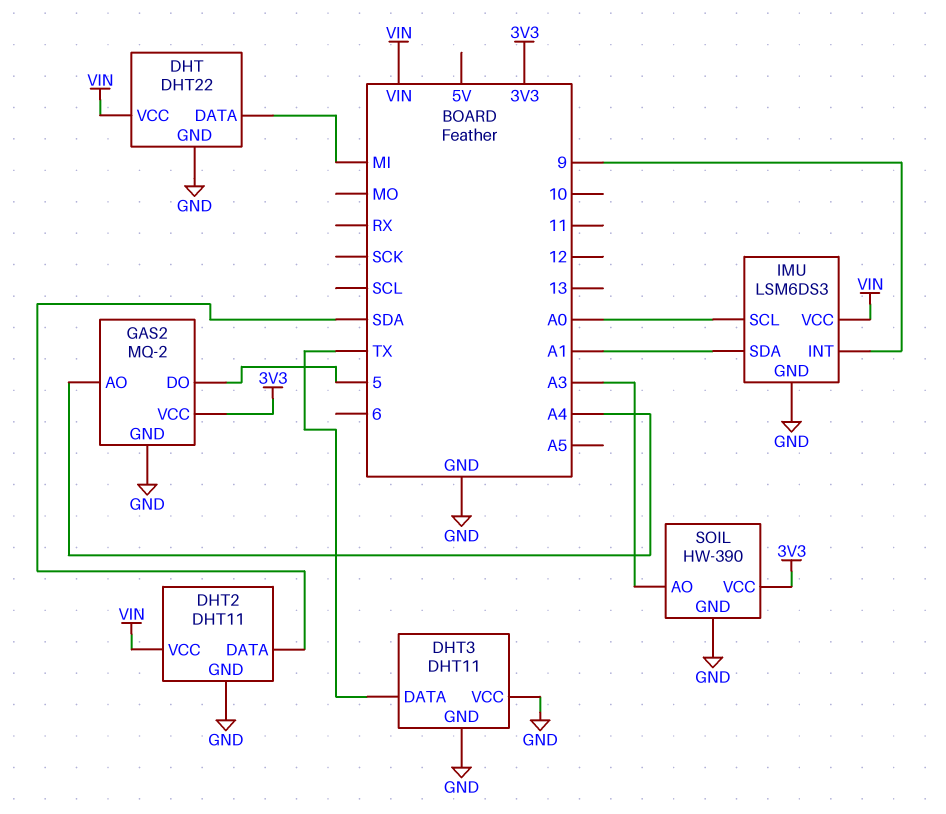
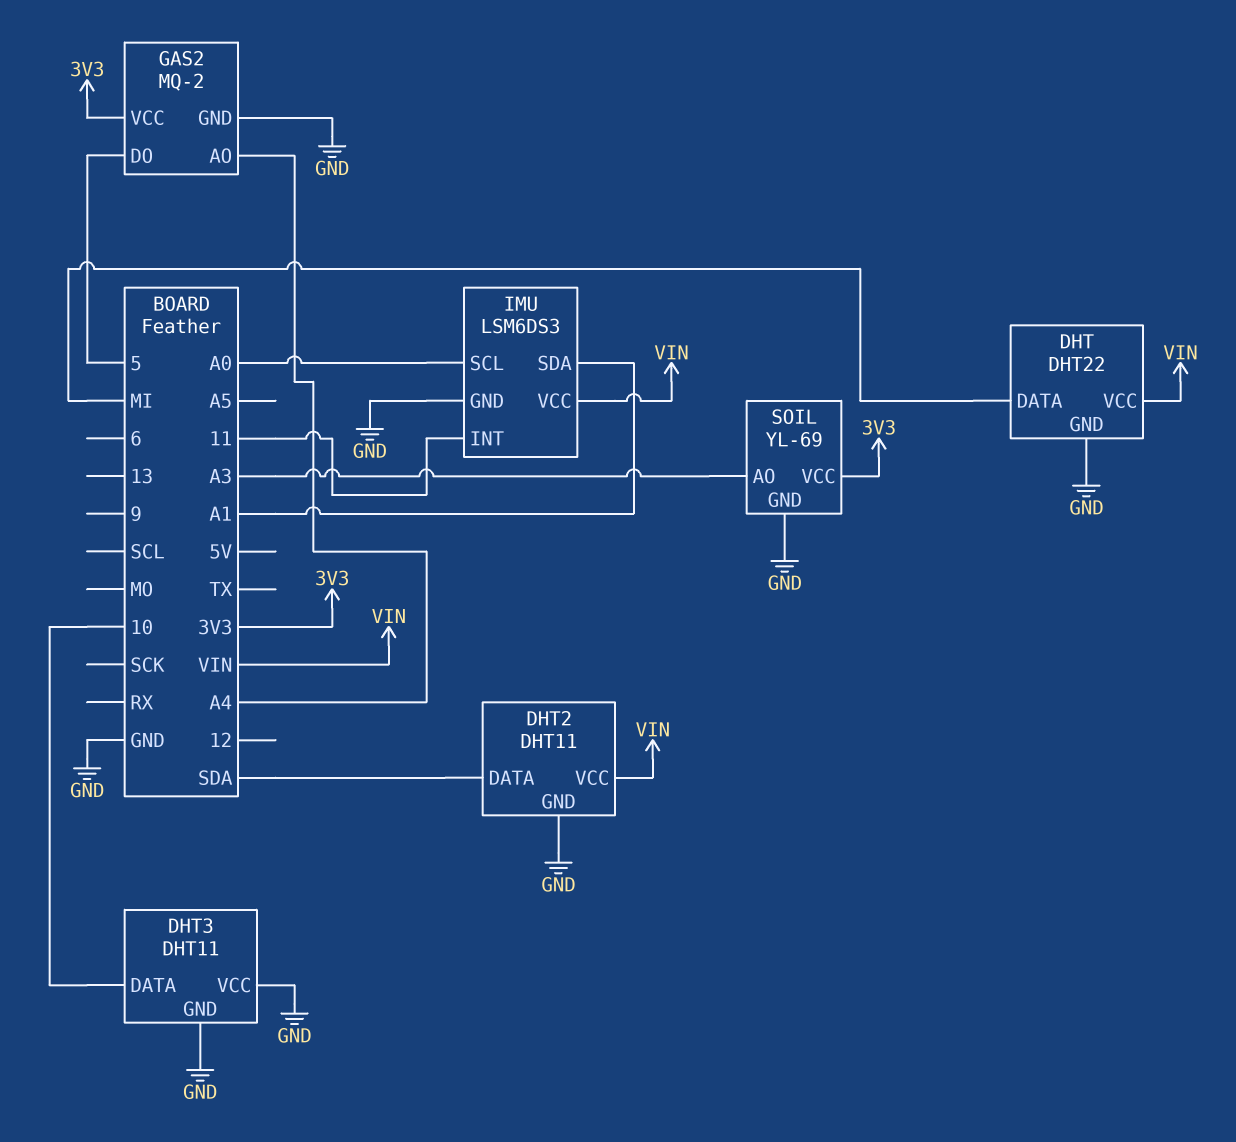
DHT3 pin DATA: TX -> 10
IMU pin INT: 9 -> 11
SOIL: HW-390 -> YL-69

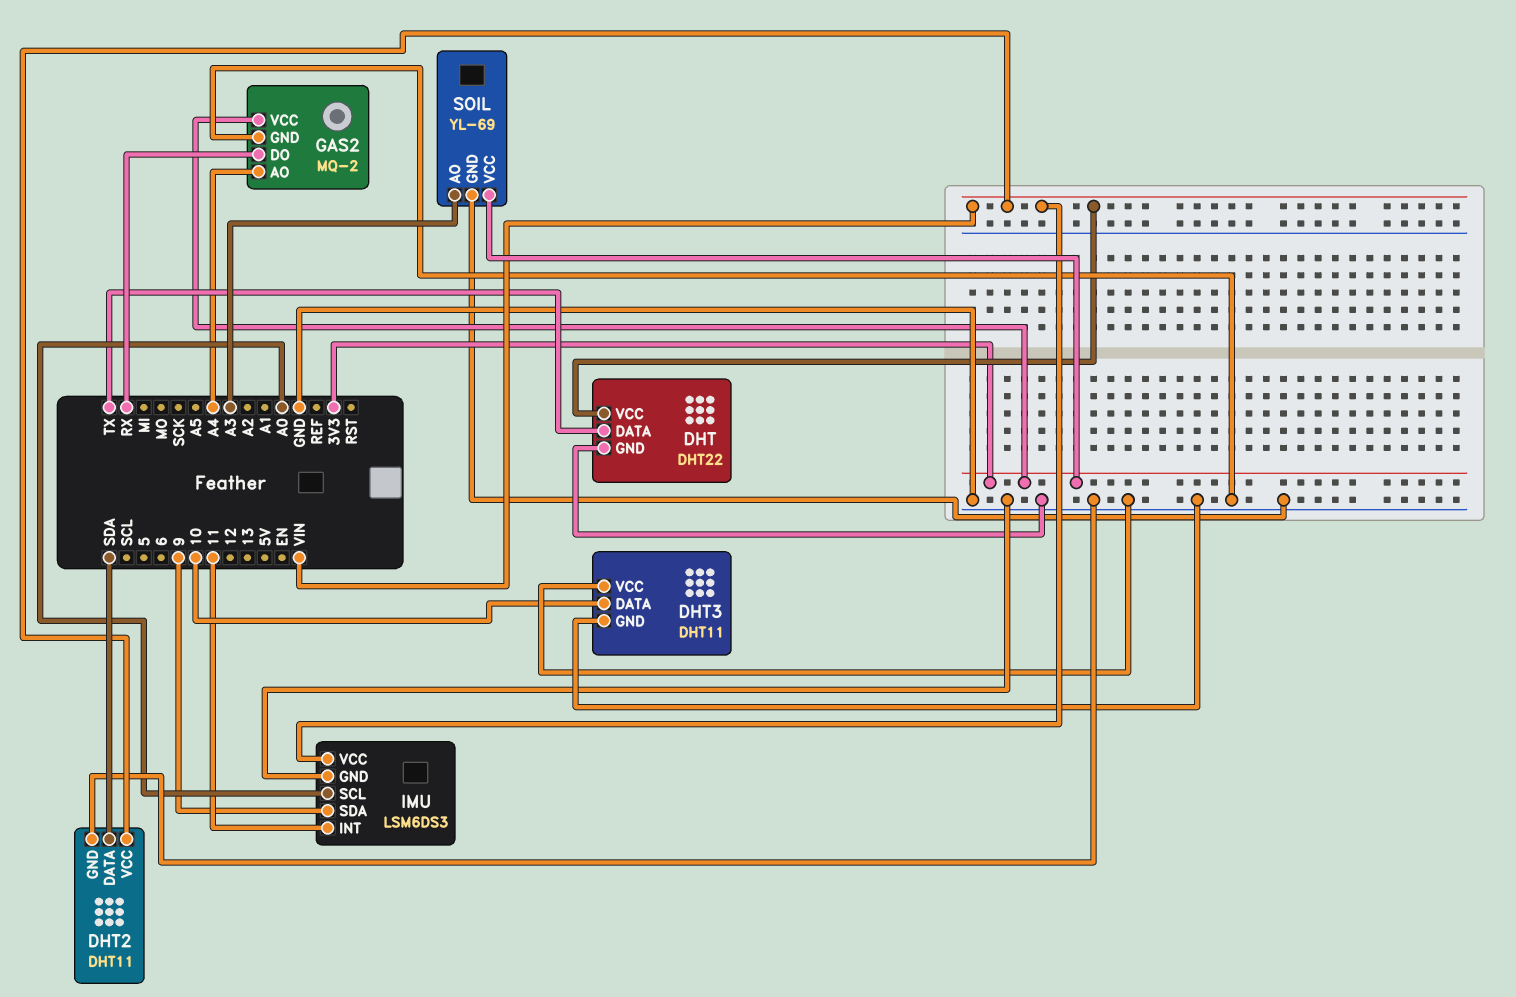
DHT pin DATA: MI -> TX
GAS2 pin DO: 5 -> RX
IMU pin SDA: A1 -> 9

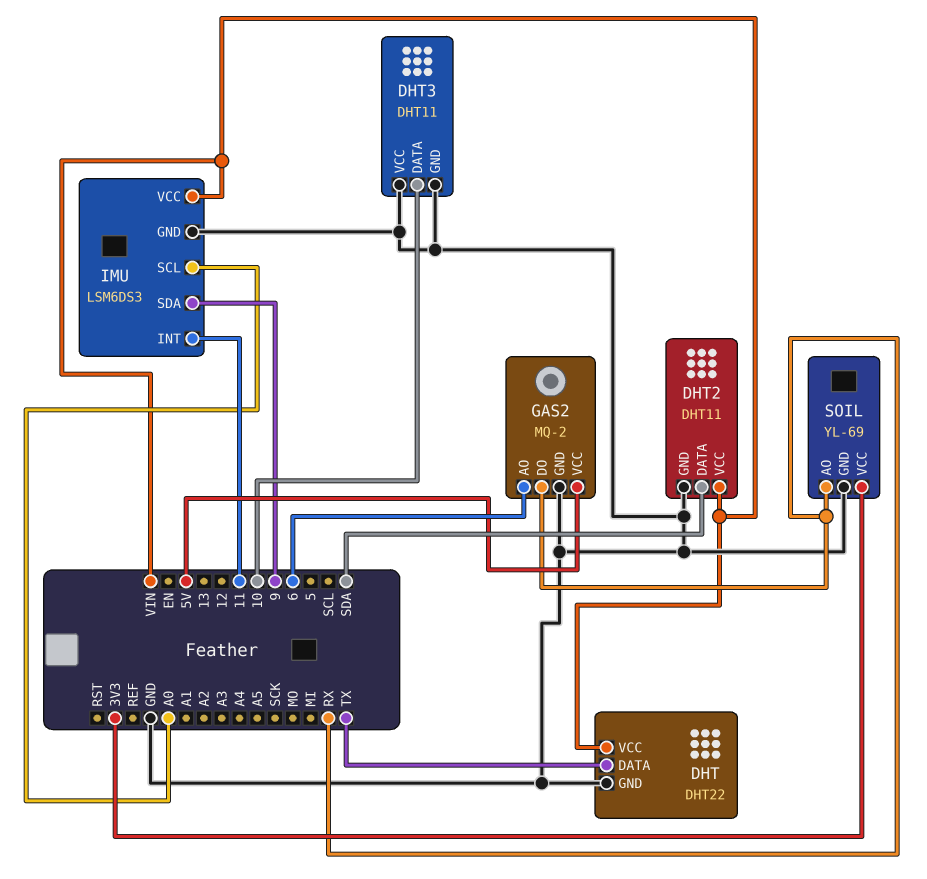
GAS2 pin AO: A4 -> 6
GAS2 pin VCC: 3V3 -> 5V
SOIL pin AO: A3 -> RX

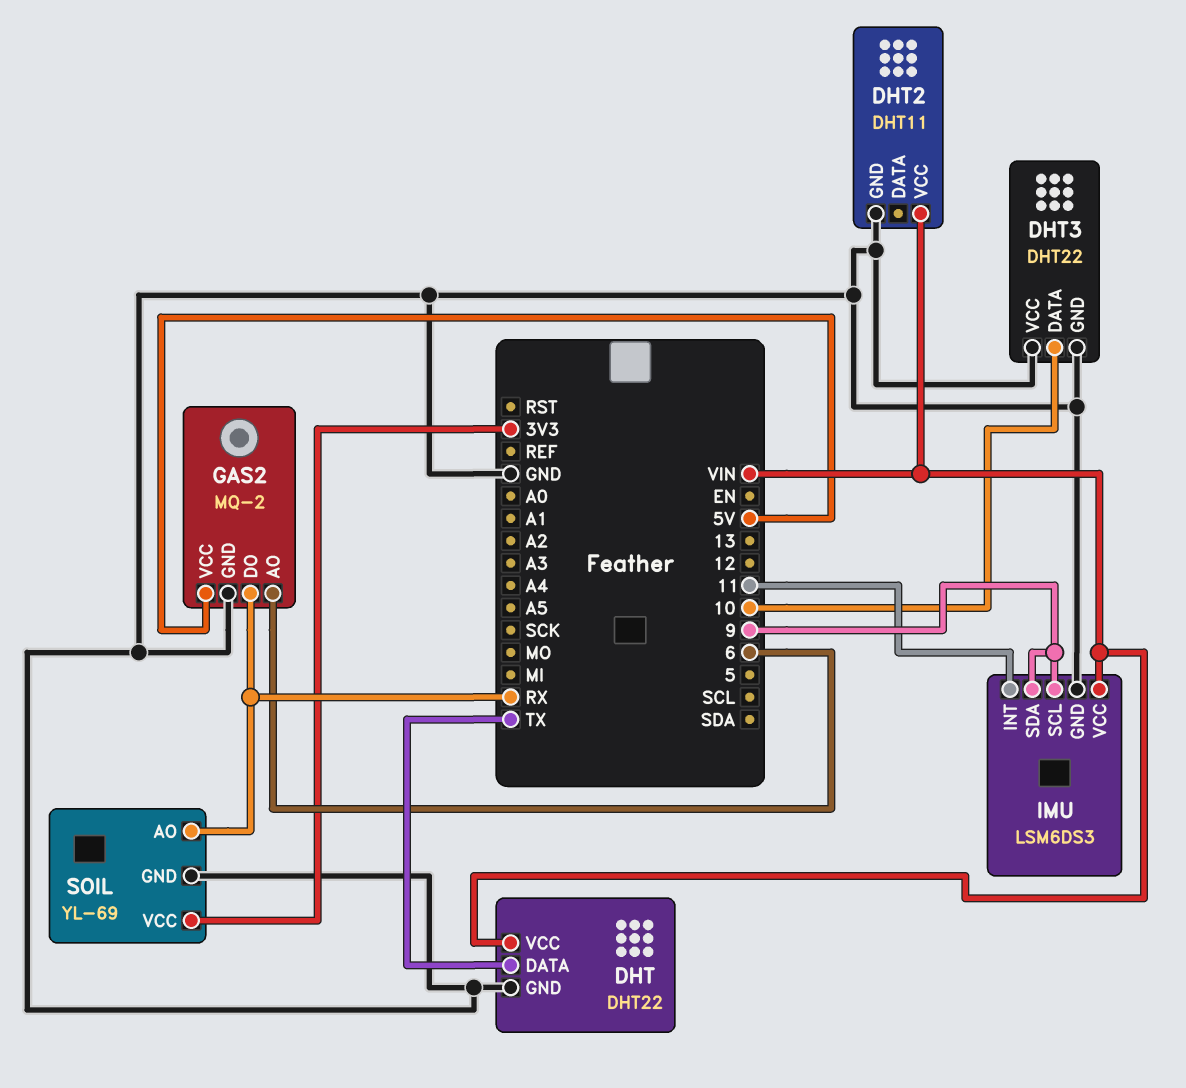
DHT2 pin DATA: SDA -> none
DHT3: DHT11 -> DHT22
IMU pin SCL: A0 -> 9

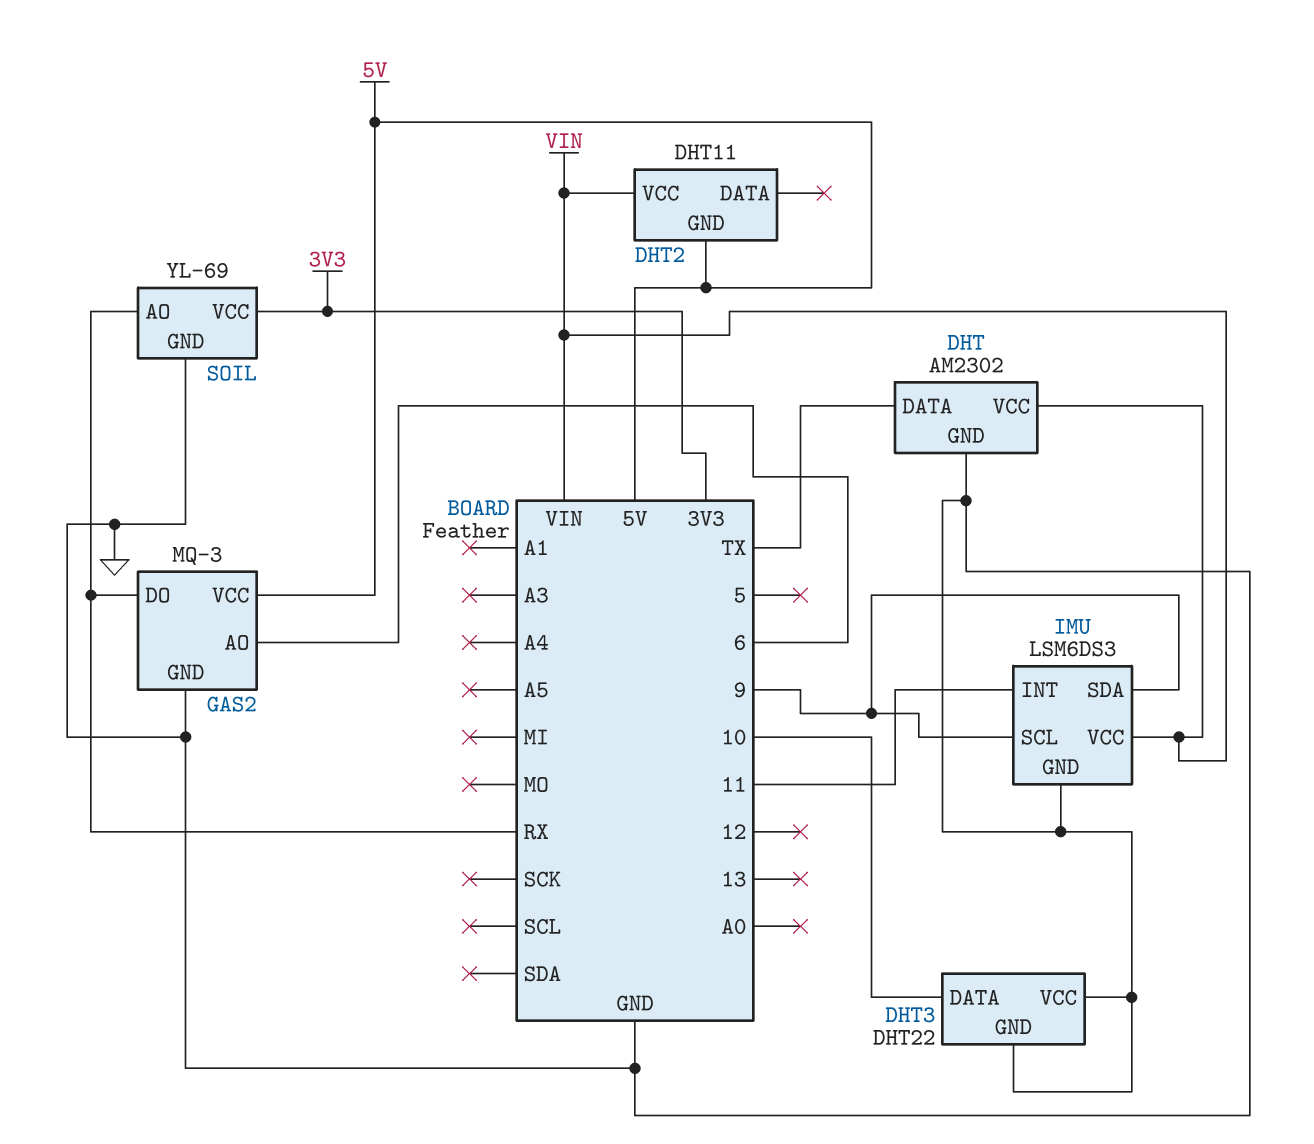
DHT: DHT22 -> AM2302
DHT2 pin GND: GND -> 5V
GAS2: MQ-2 -> MQ-3

